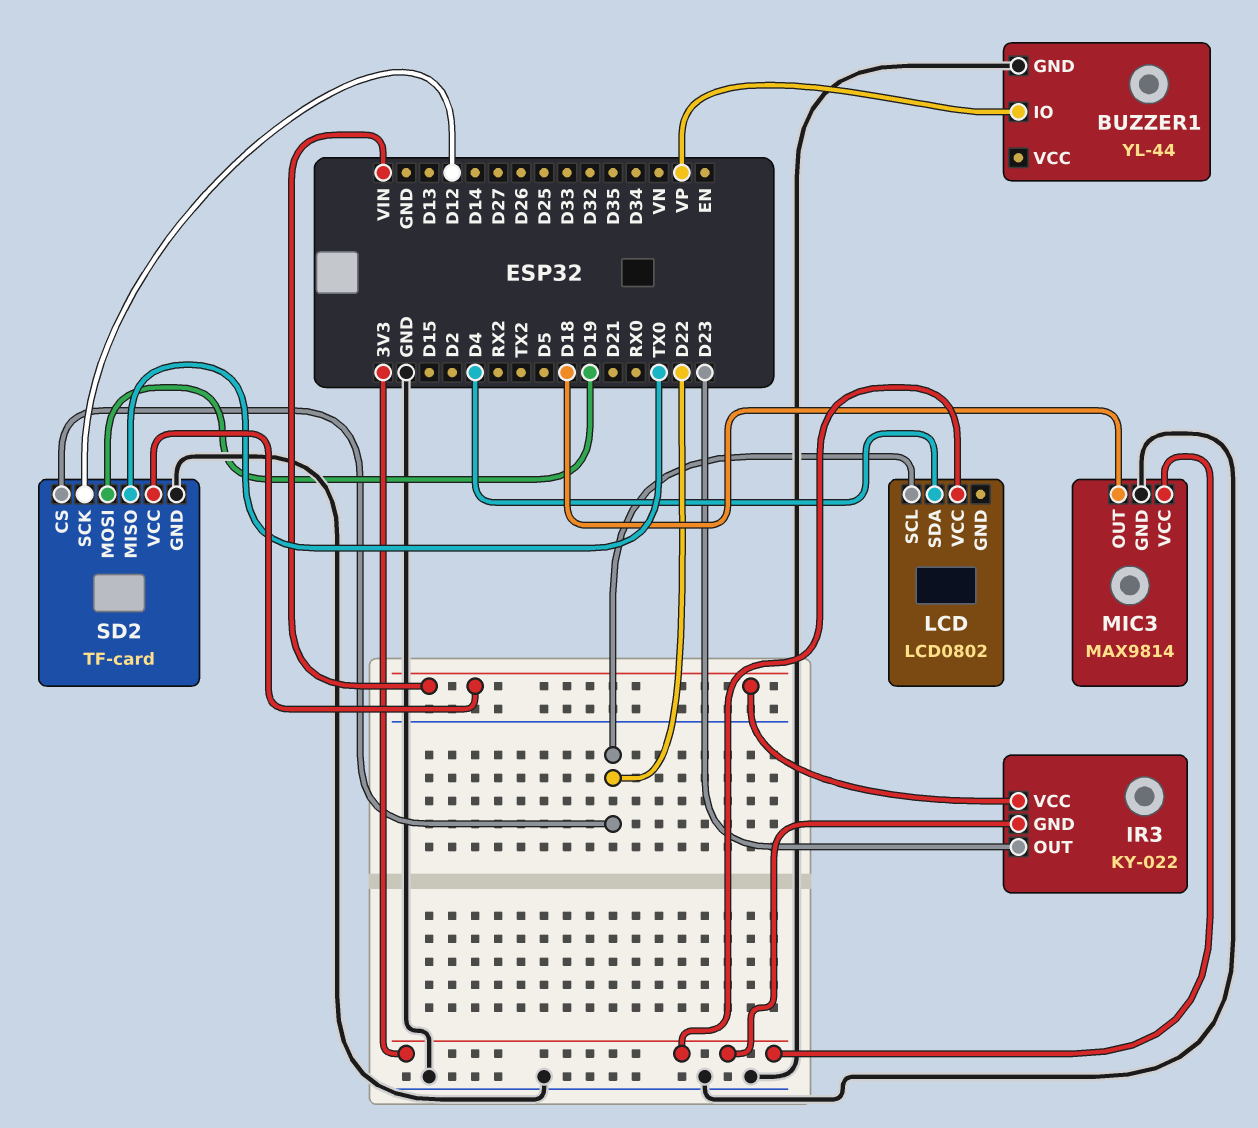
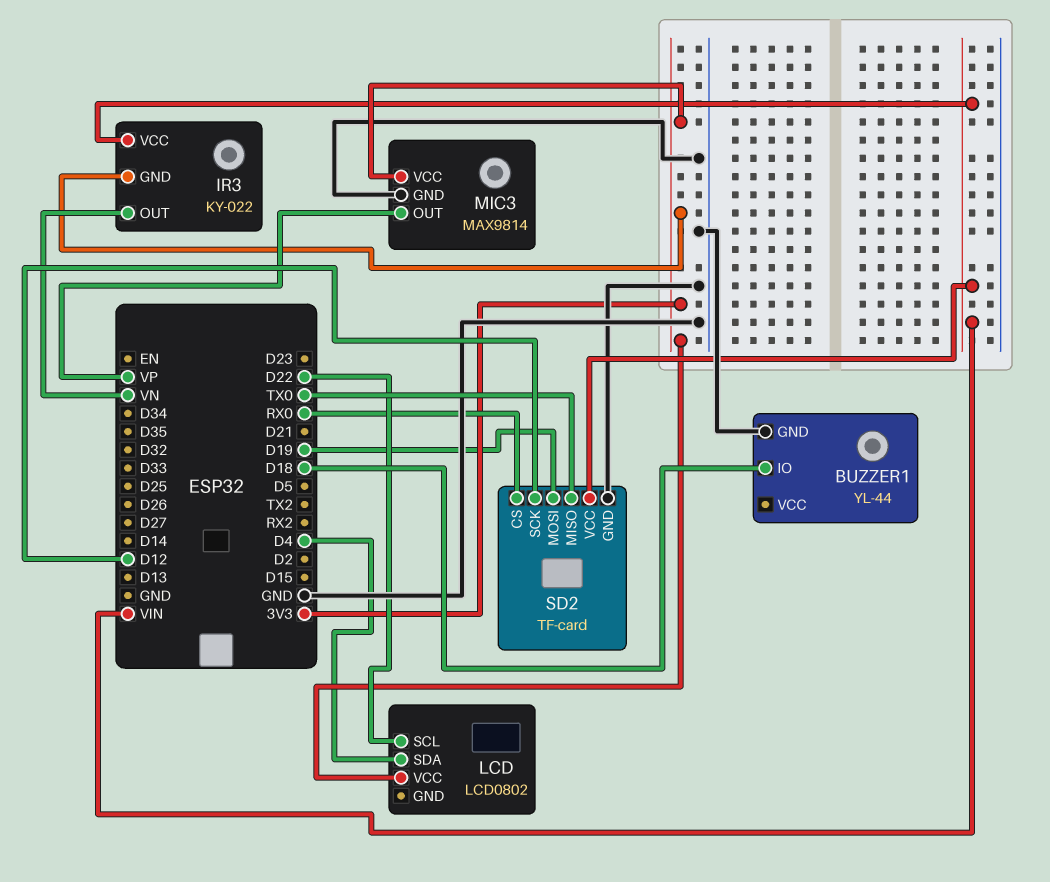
BUZZER1 pin IO: VP -> D18
IR3 pin OUT: D23 -> VN
MIC3 pin OUT: D18 -> VP
SD2 pin CS: D22 -> RX0

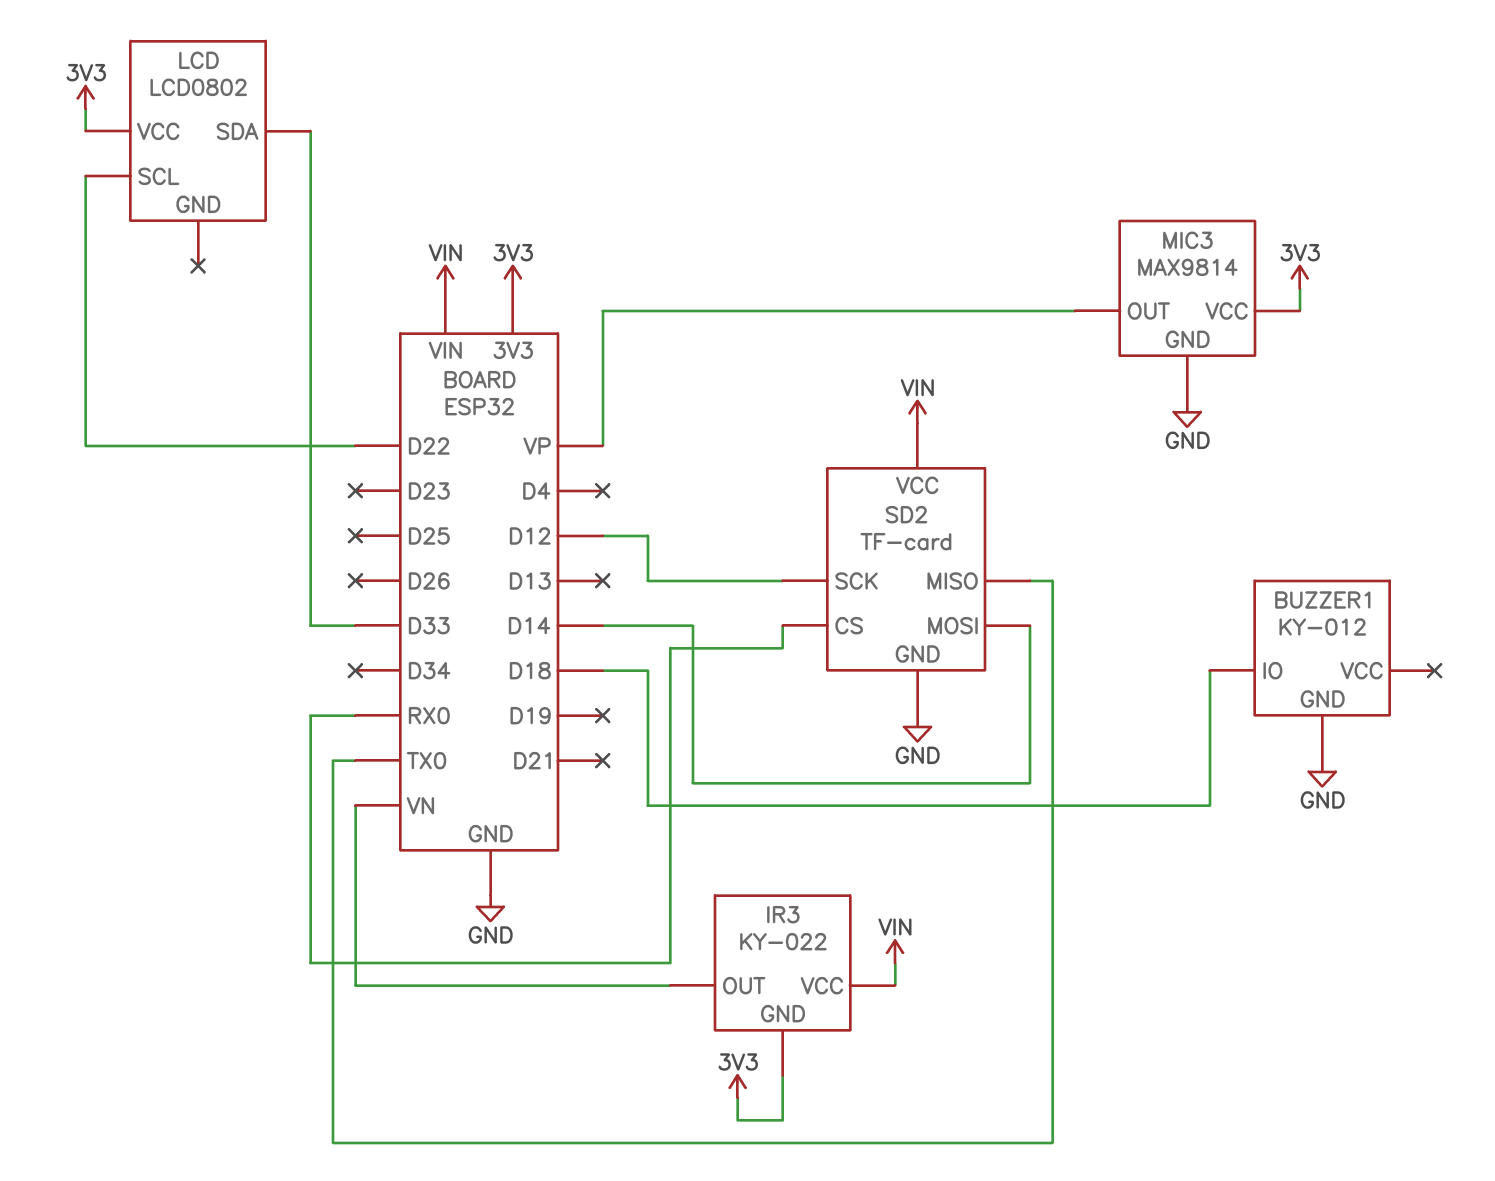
BUZZER1: YL-44 -> KY-012
LCD pin SDA: D4 -> D33
SD2 pin MOSI: D19 -> D14

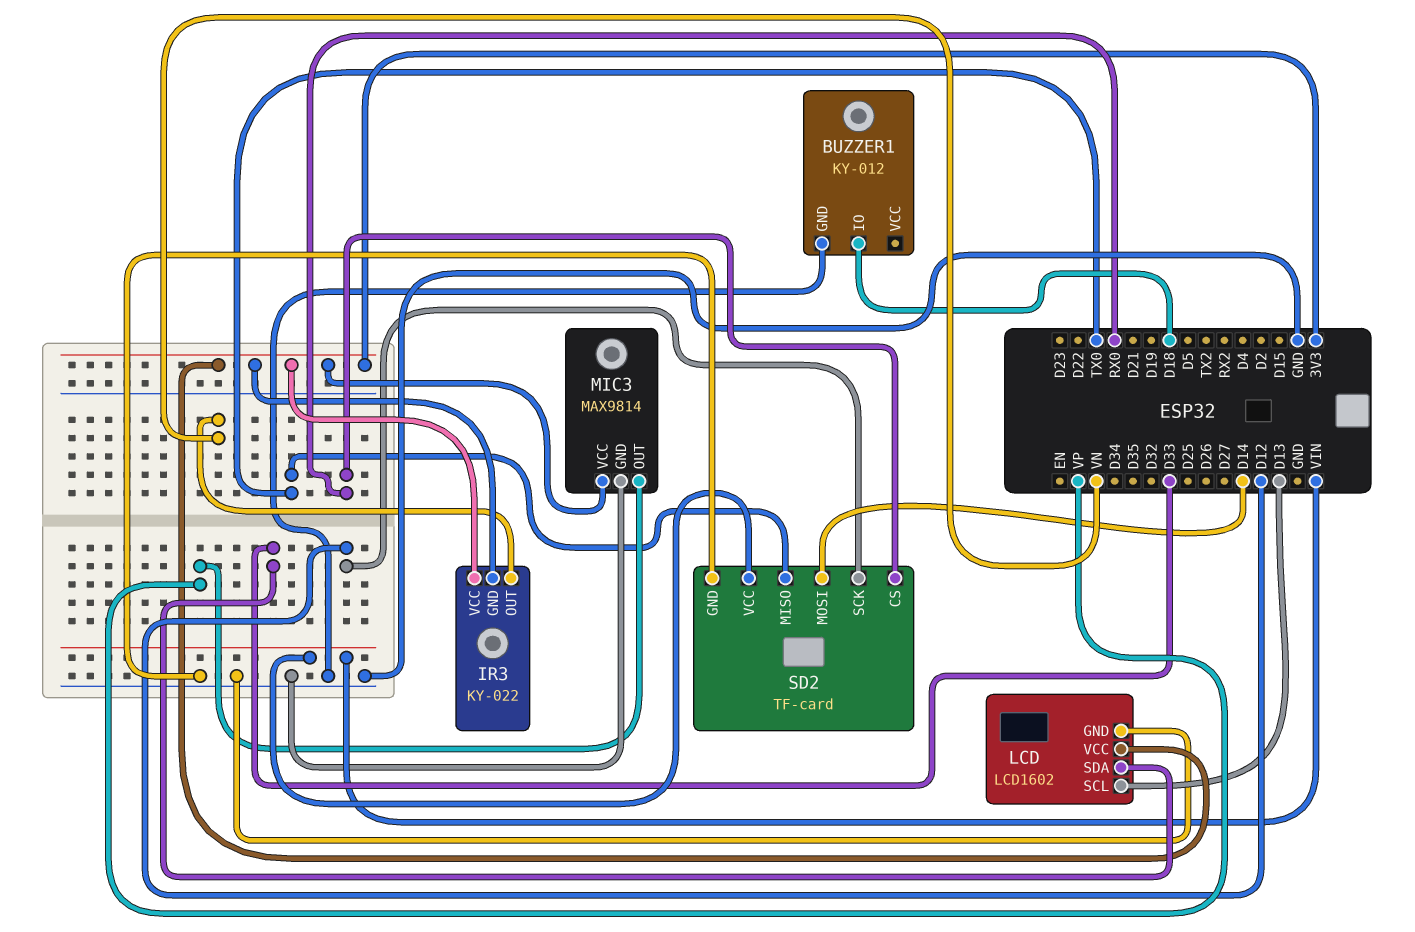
IR3 pin VCC: VIN -> 3V3
LCD: LCD0802 -> LCD1602
LCD pin GND: none -> GND
LCD pin SCL: D22 -> D13

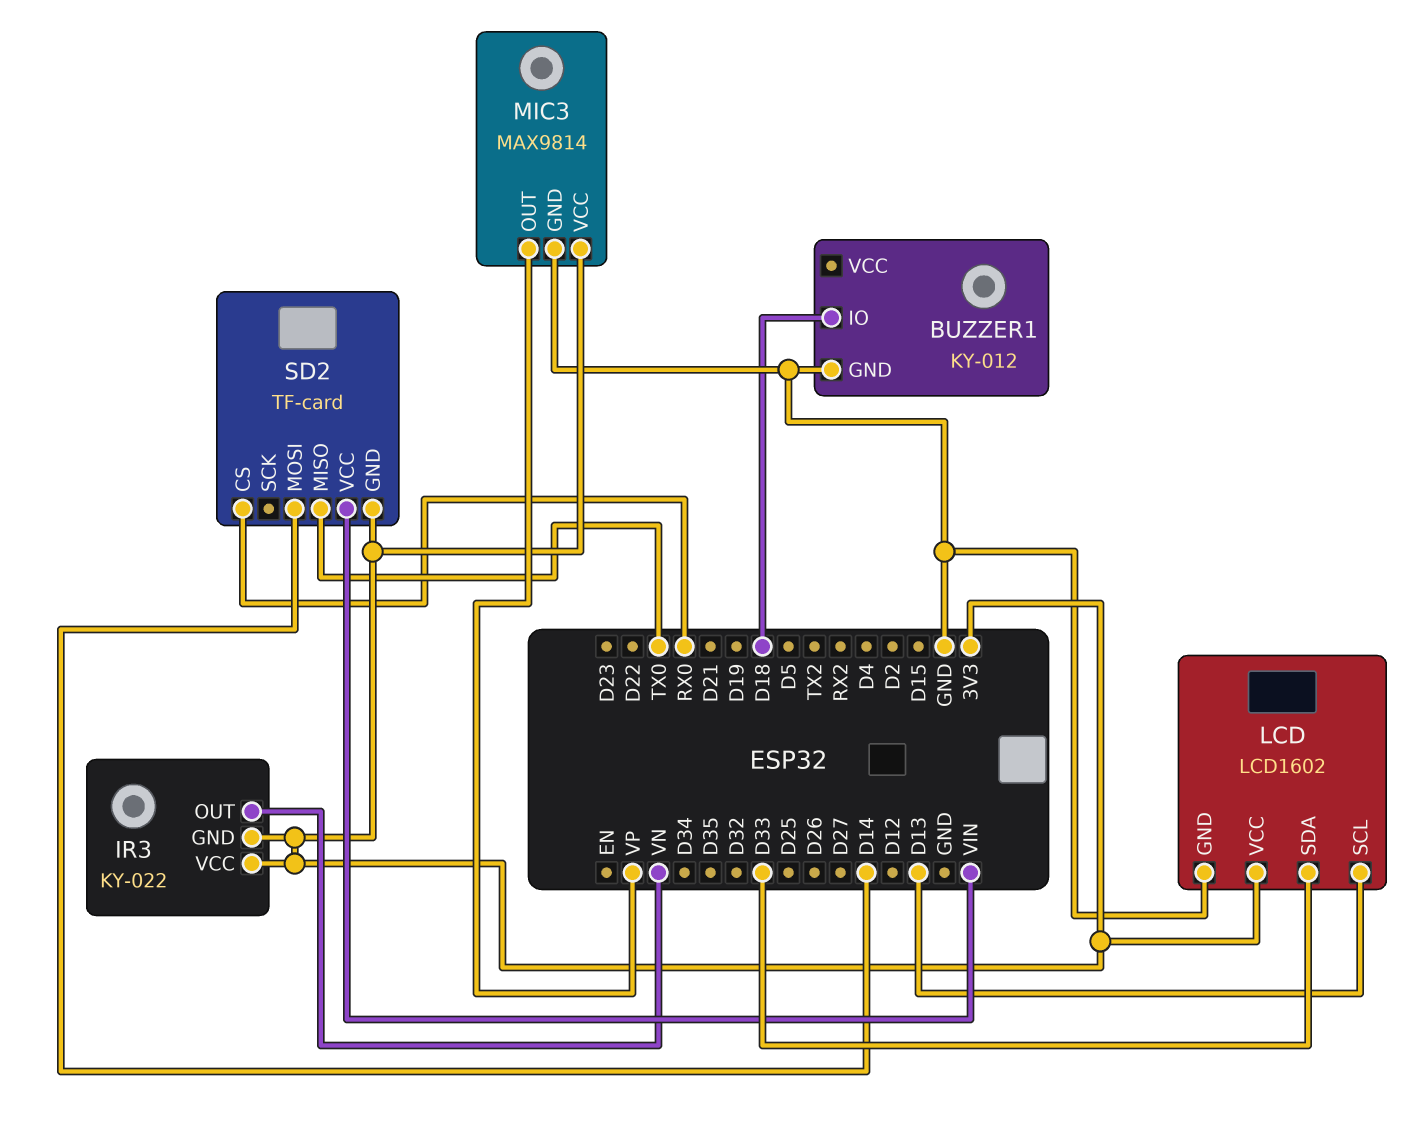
SD2 pin GND: GND -> 3V3
SD2 pin SCK: D12 -> none

